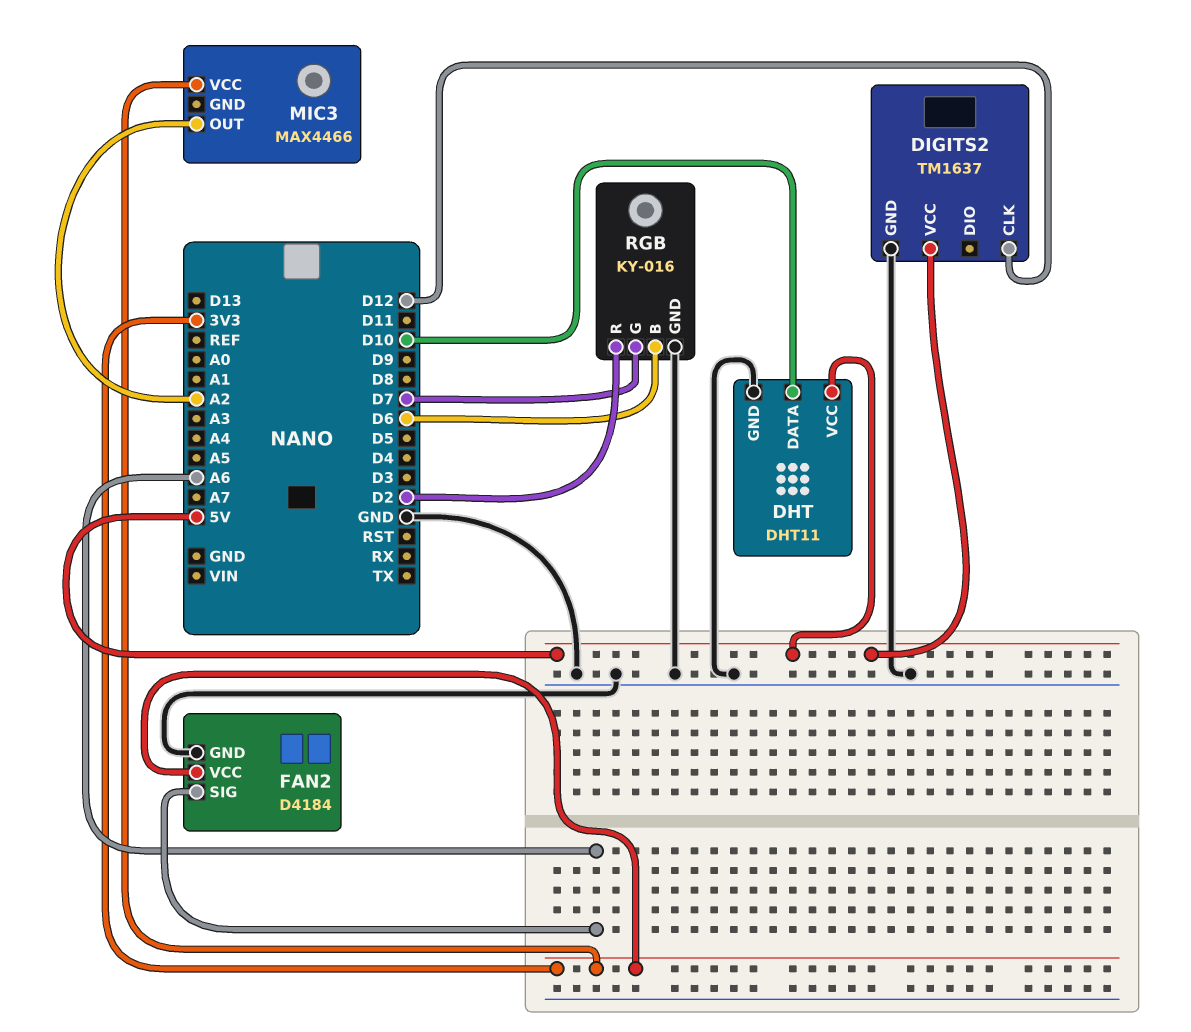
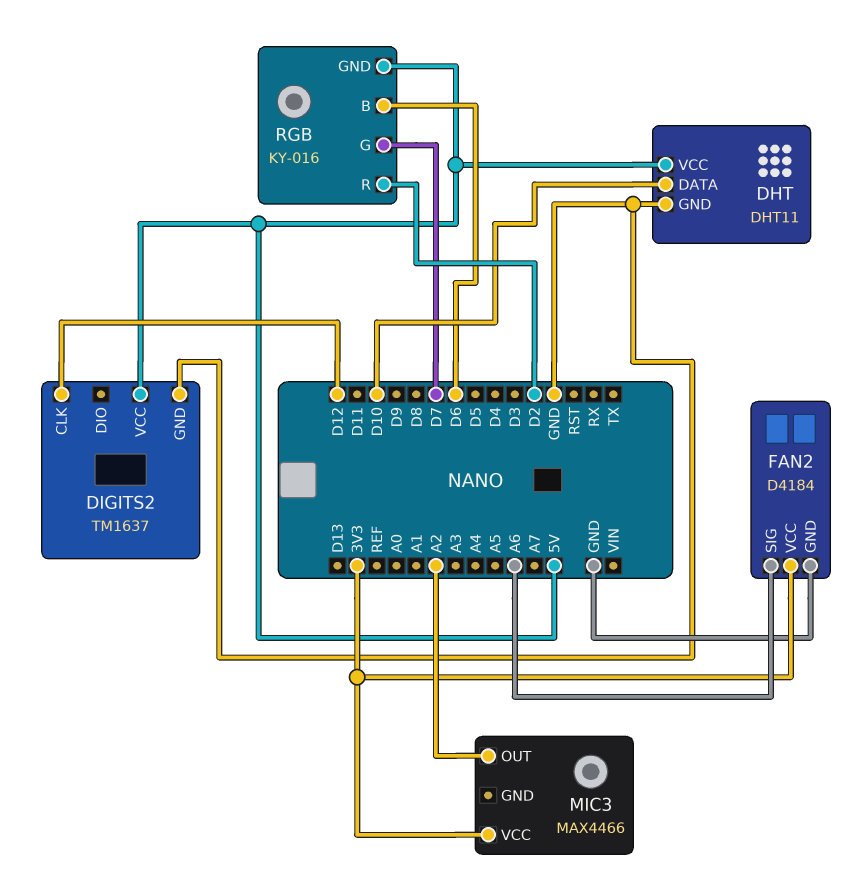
RGB pin GND: GND -> 5V

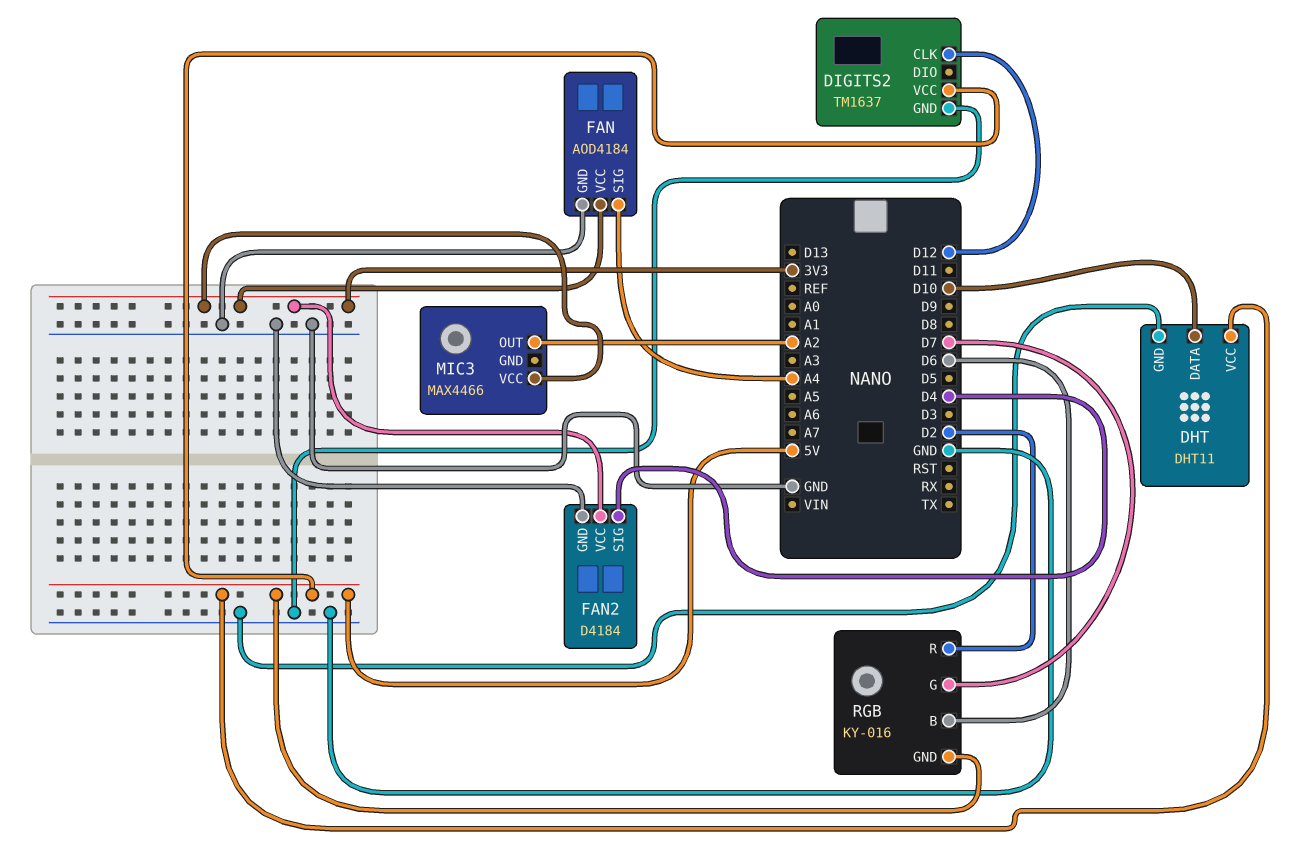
FAN: none -> AOD4184
FAN pin GND: none -> GND
FAN pin SIG: none -> A4
FAN pin VCC: none -> 3V3
FAN2 pin SIG: A6 -> D4

